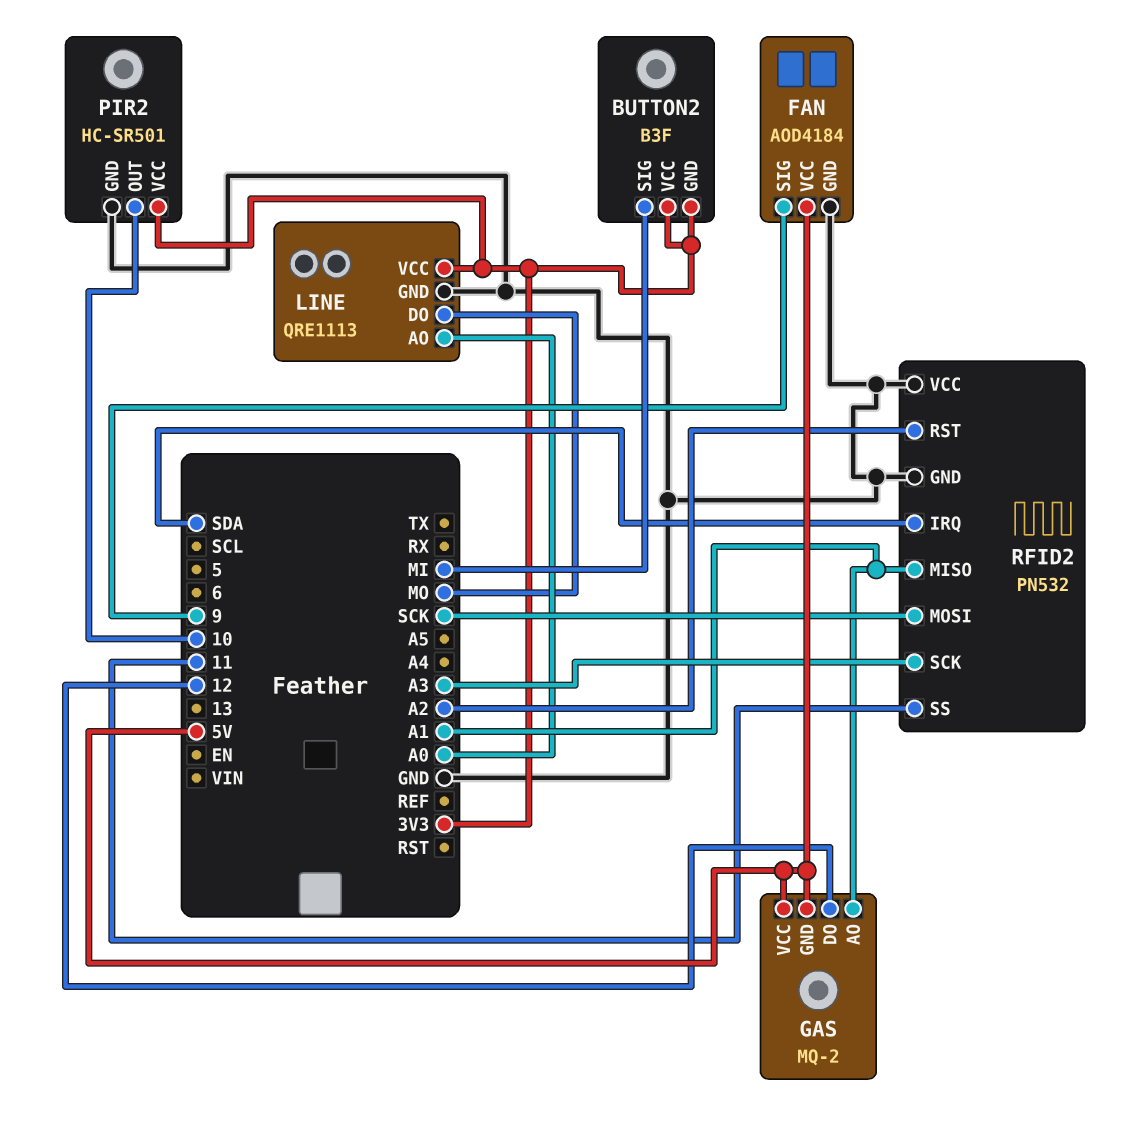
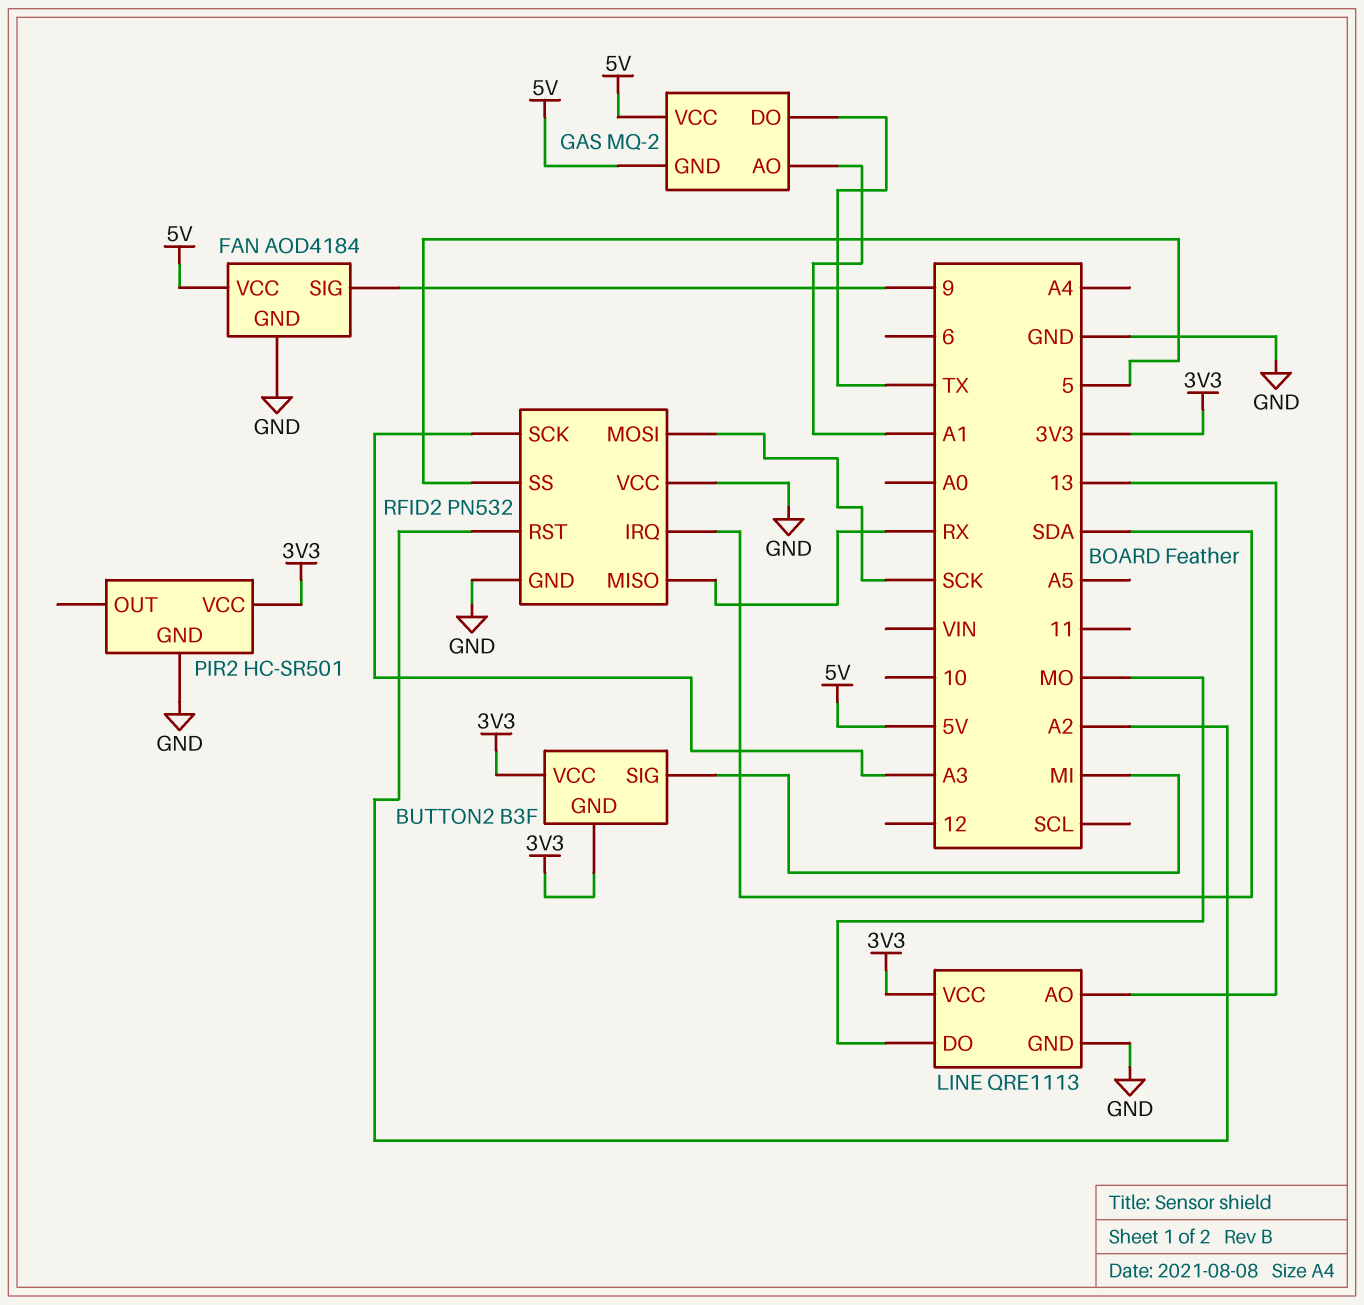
GAS pin DO: 12 -> TX
LINE pin AO: A0 -> 13
PIR2 pin OUT: 10 -> none
RFID2 pin MISO: A1 -> RX
RFID2 pin SS: 11 -> 5

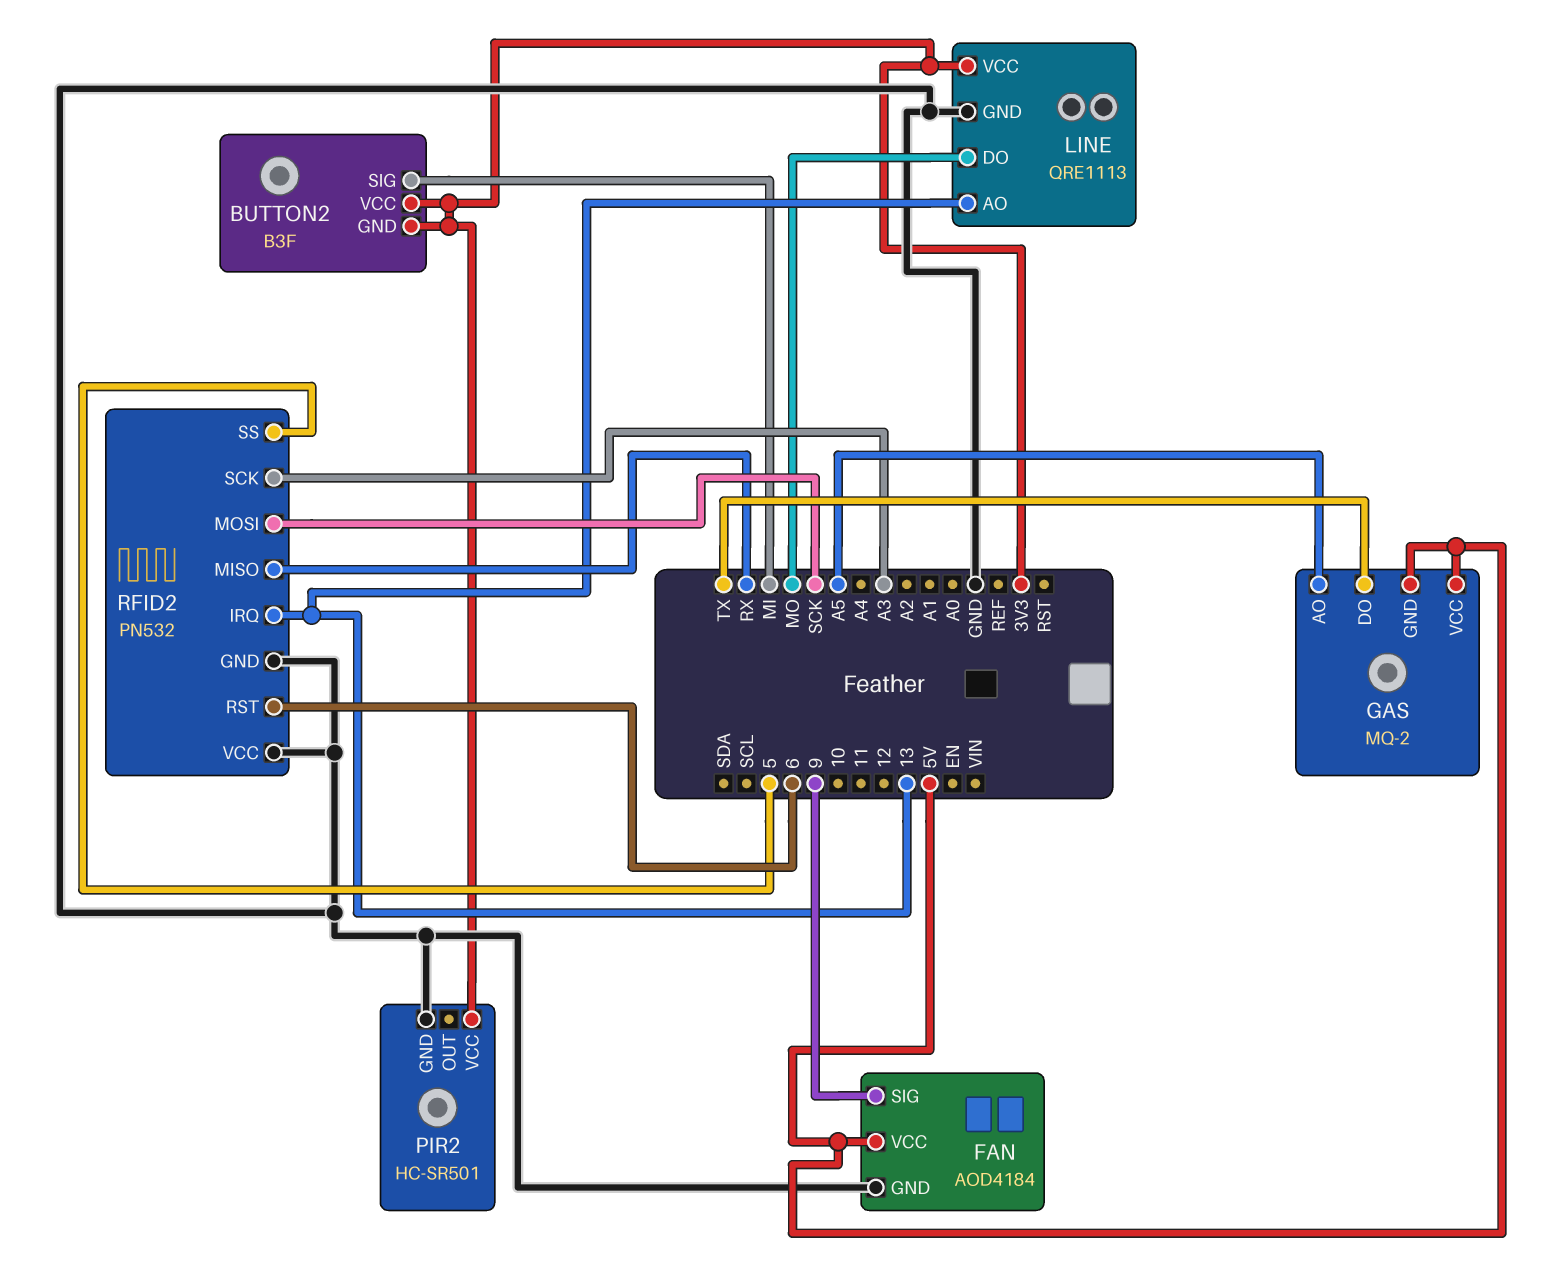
GAS pin AO: A1 -> A5
RFID2 pin IRQ: SDA -> 13
RFID2 pin RST: A2 -> 6

